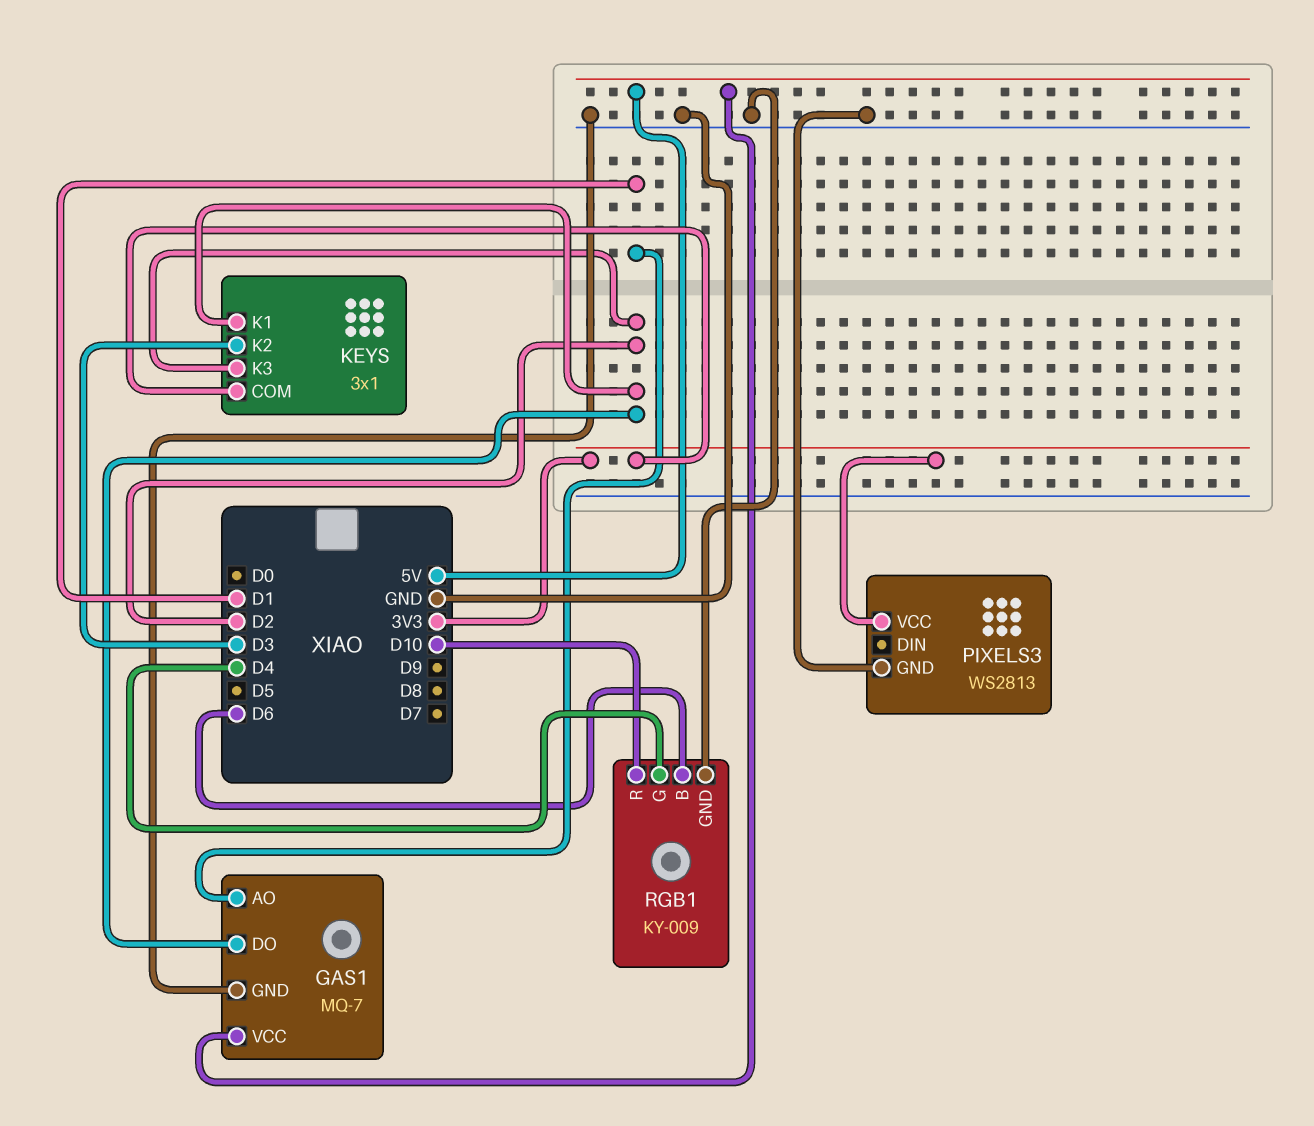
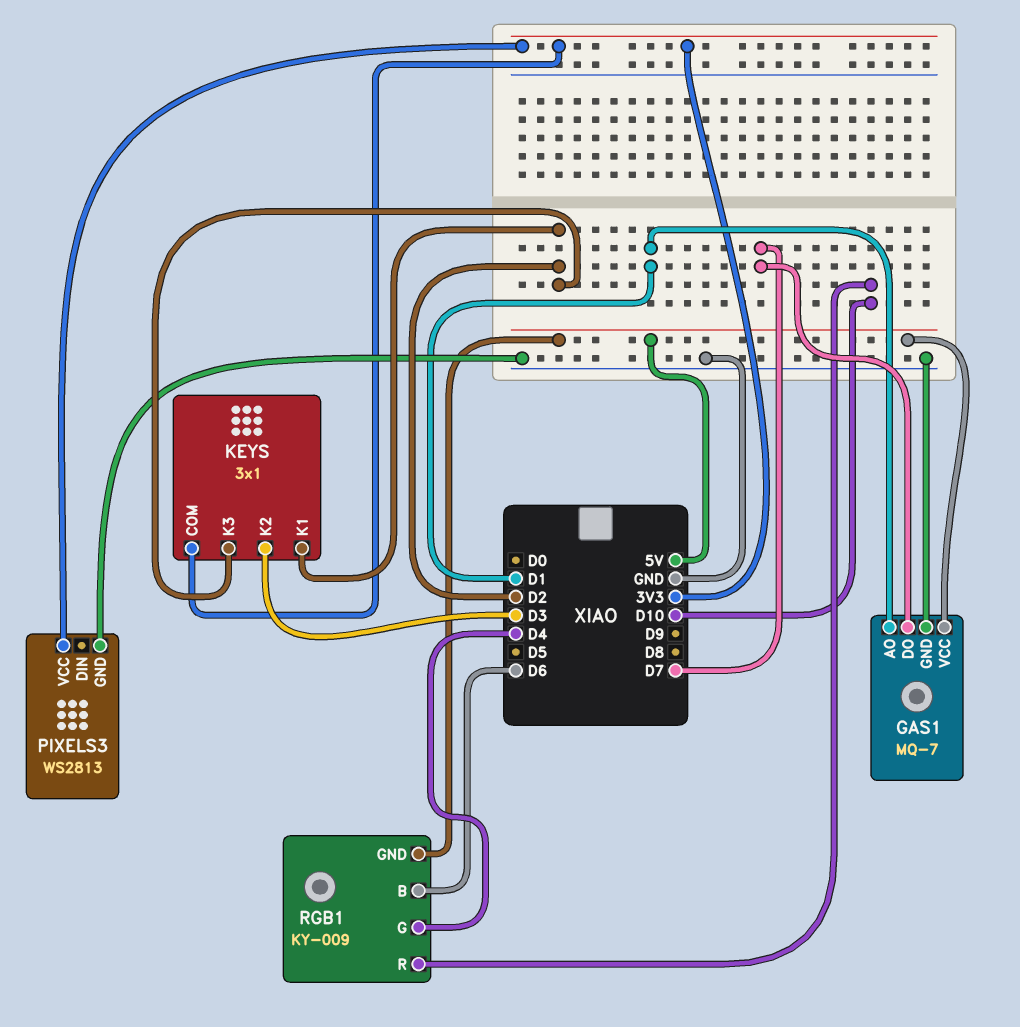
GAS1 pin DO: D2 -> D7
RGB1 pin GND: GND -> 5V

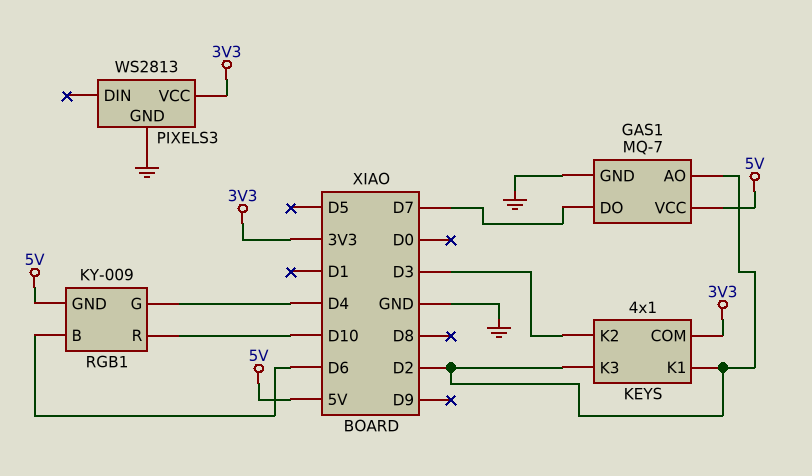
GAS1 pin AO: D1 -> D2
KEYS: 3x1 -> 4x1

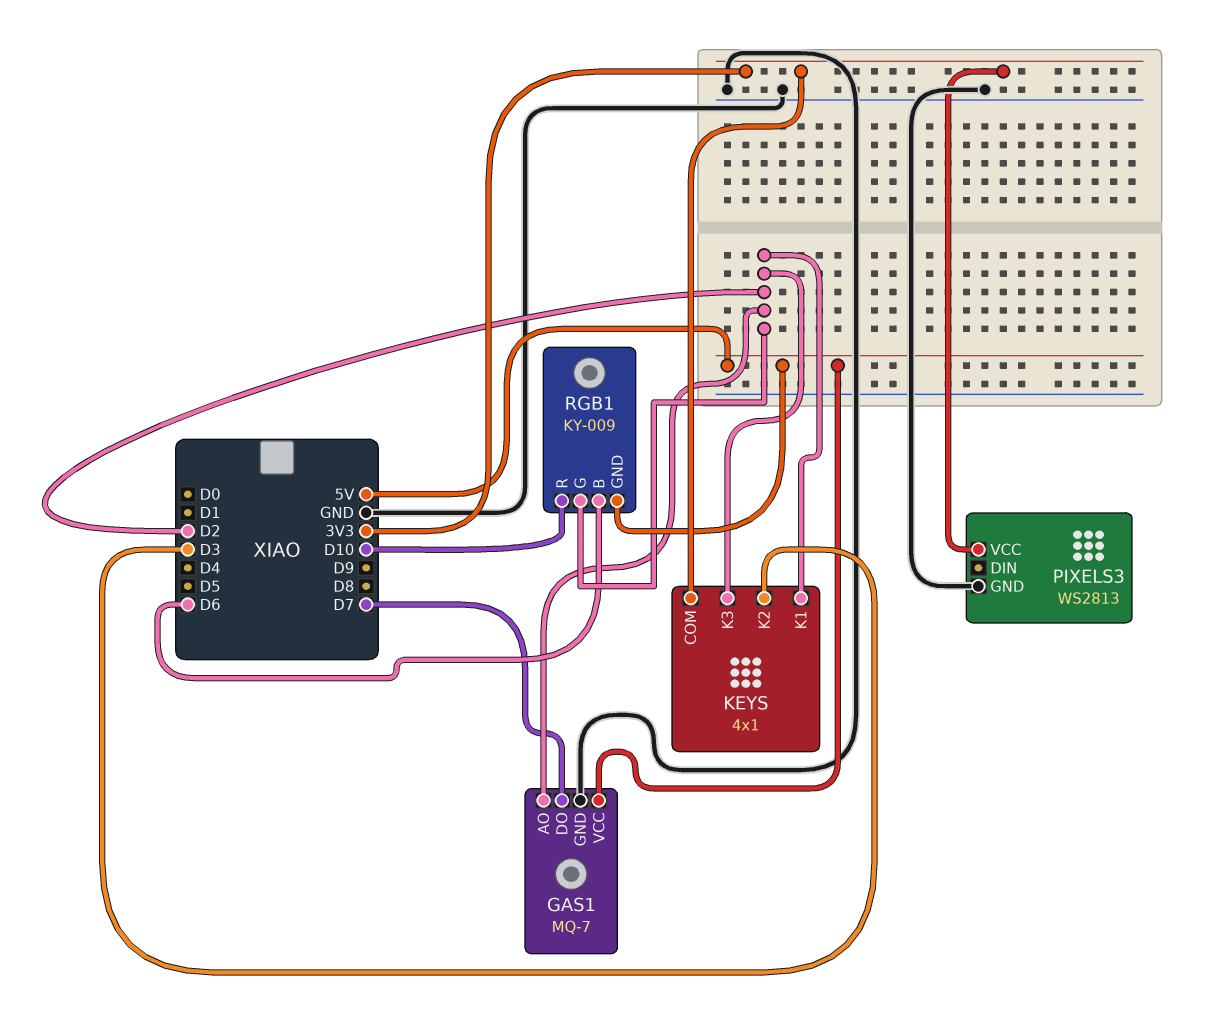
RGB1 pin G: D4 -> D2

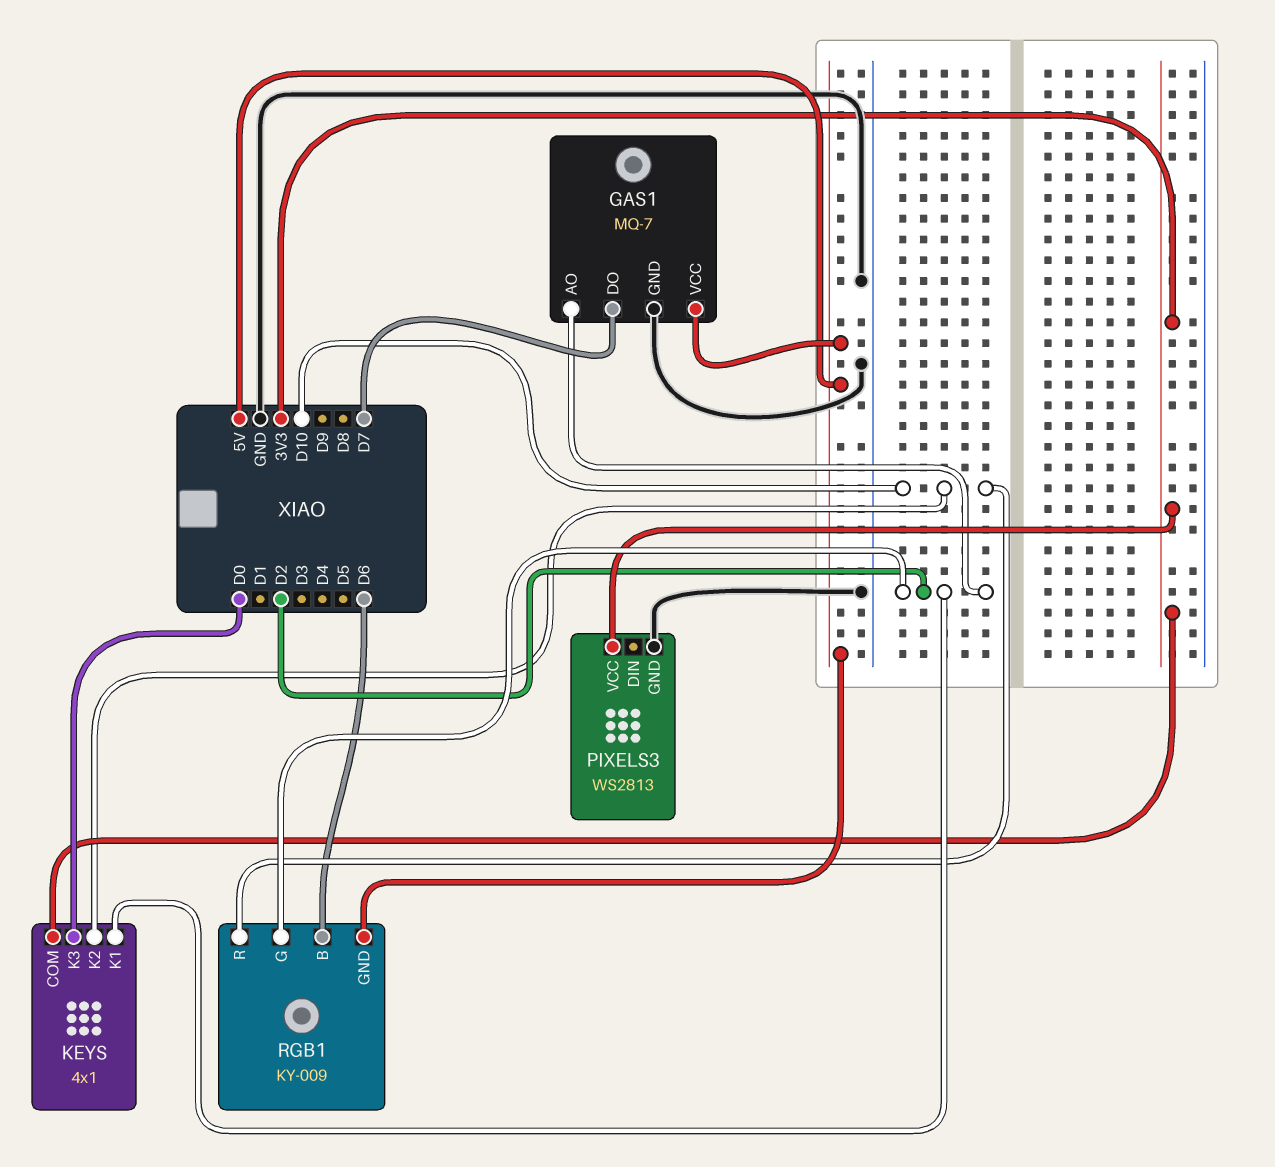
KEYS pin K2: D3 -> D10
KEYS pin K3: D2 -> D0

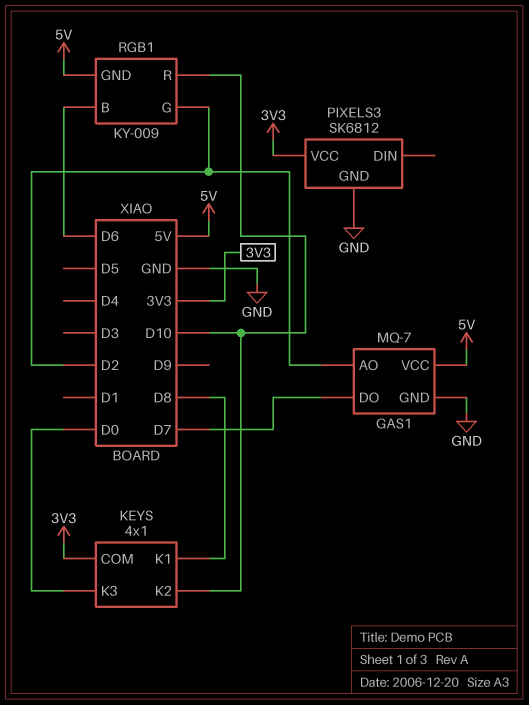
KEYS pin K1: D2 -> D8
PIXELS3: WS2813 -> SK6812

